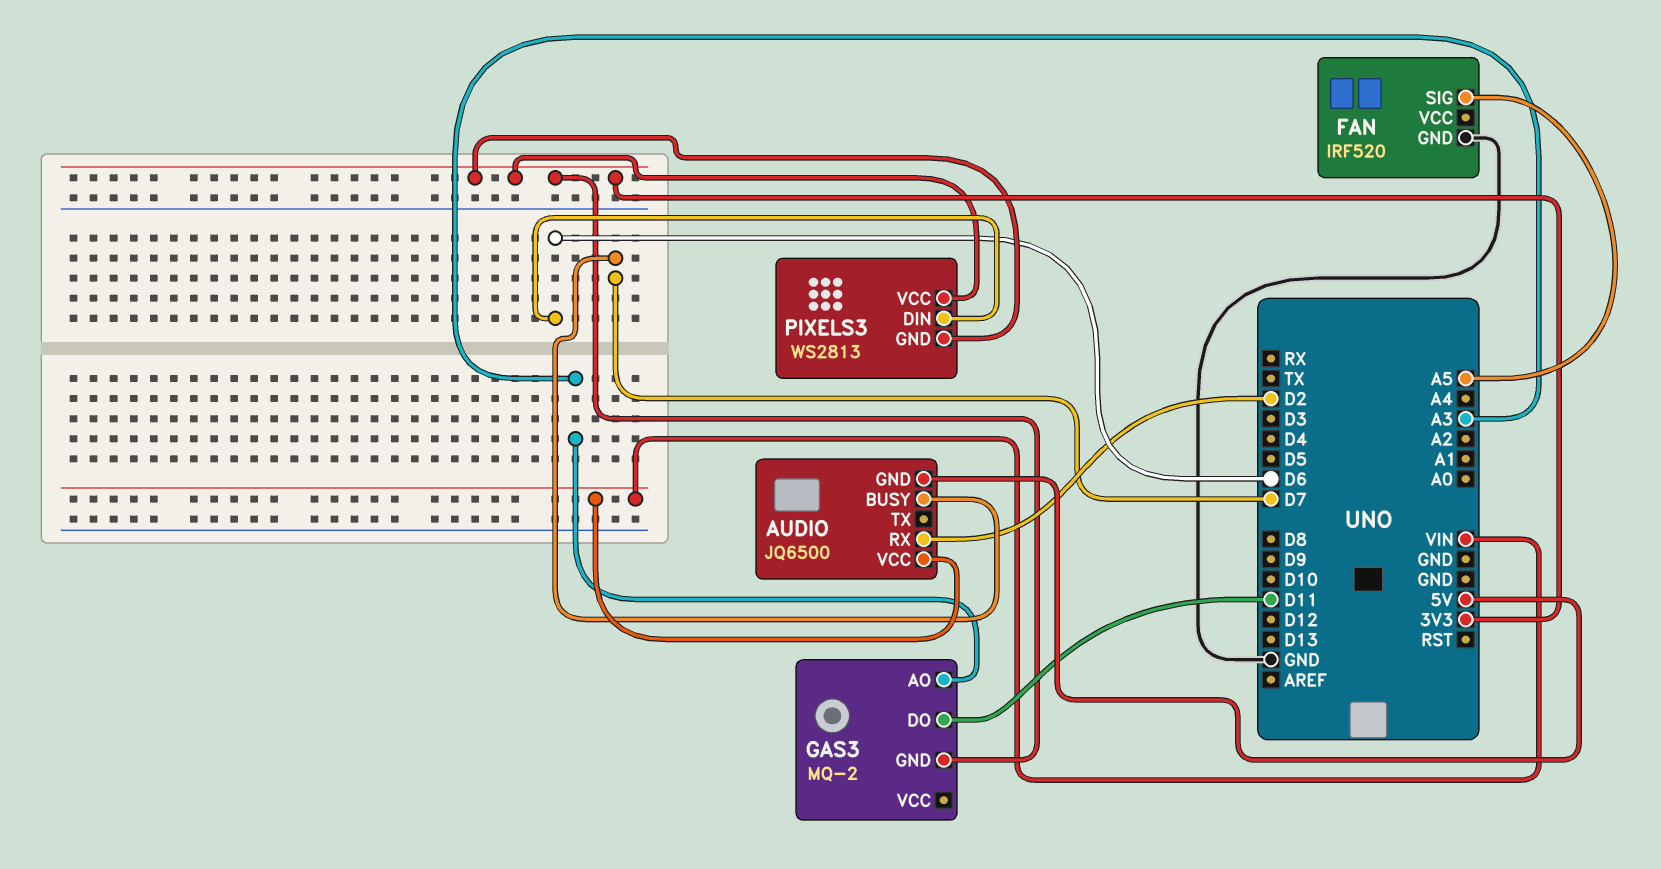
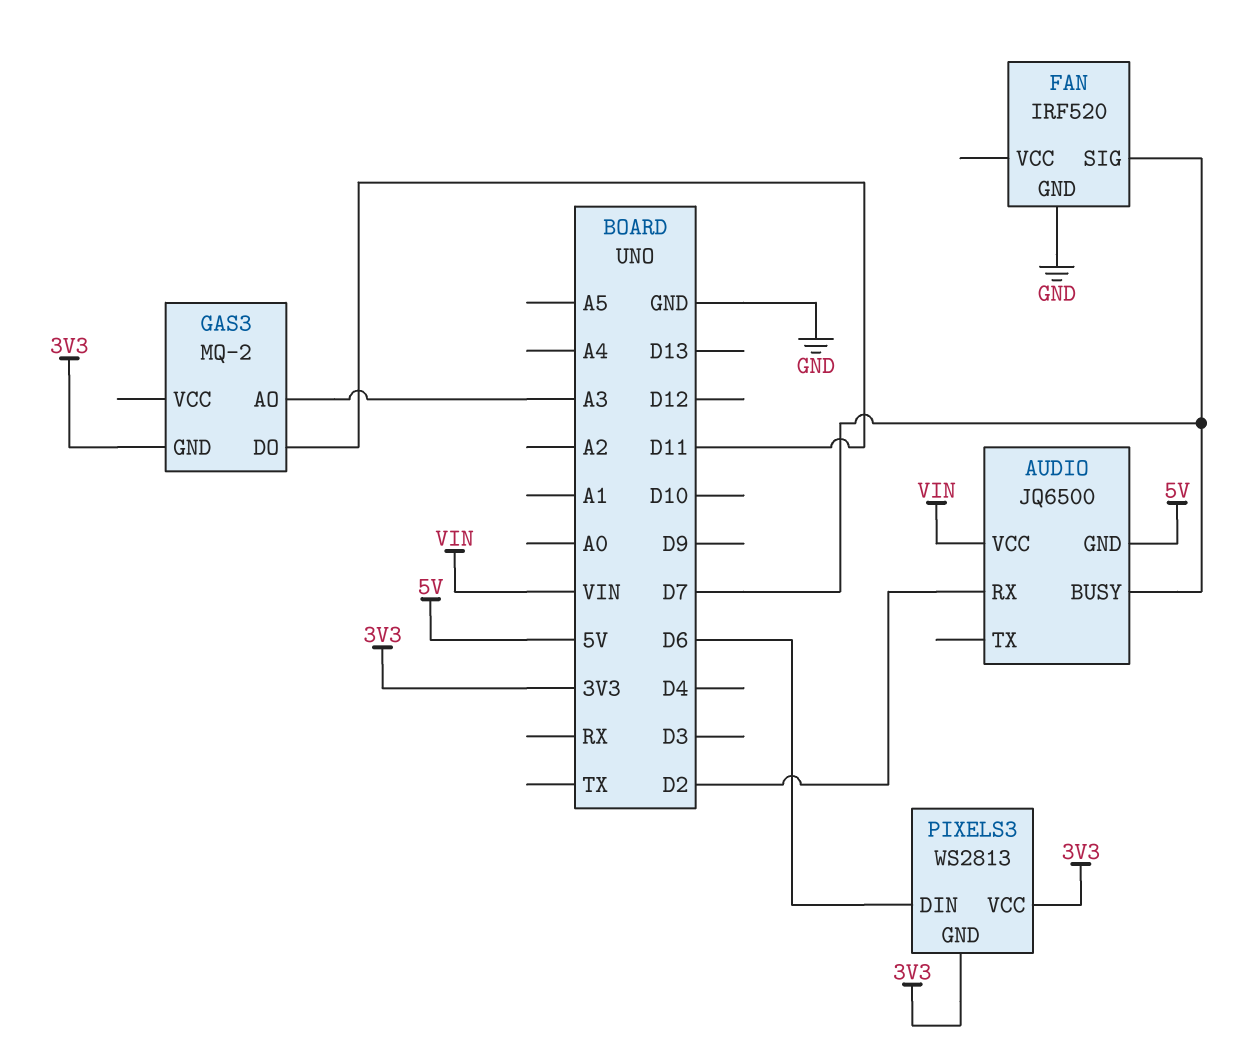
FAN pin SIG: A5 -> D7

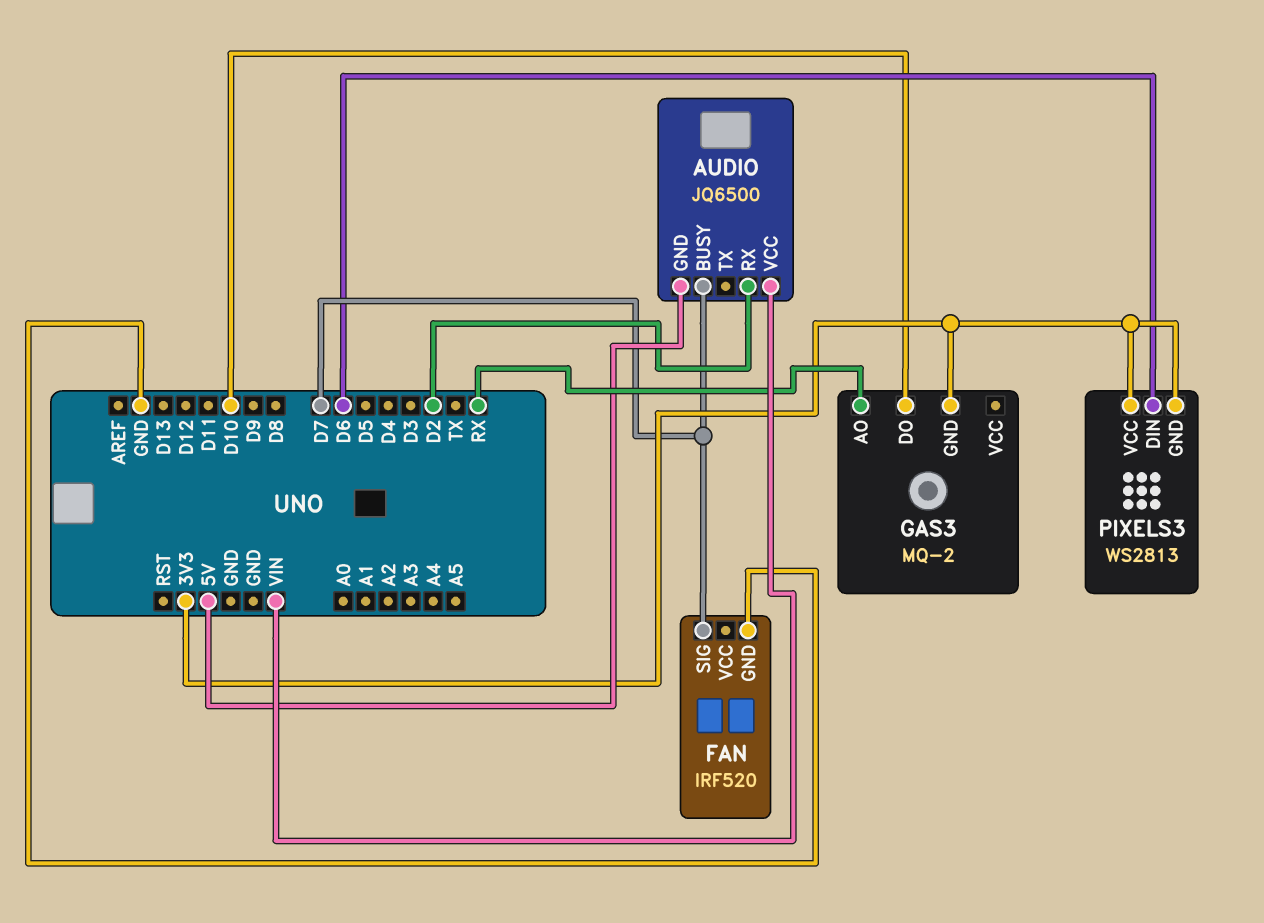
GAS3 pin AO: A3 -> RX
GAS3 pin DO: D11 -> D10

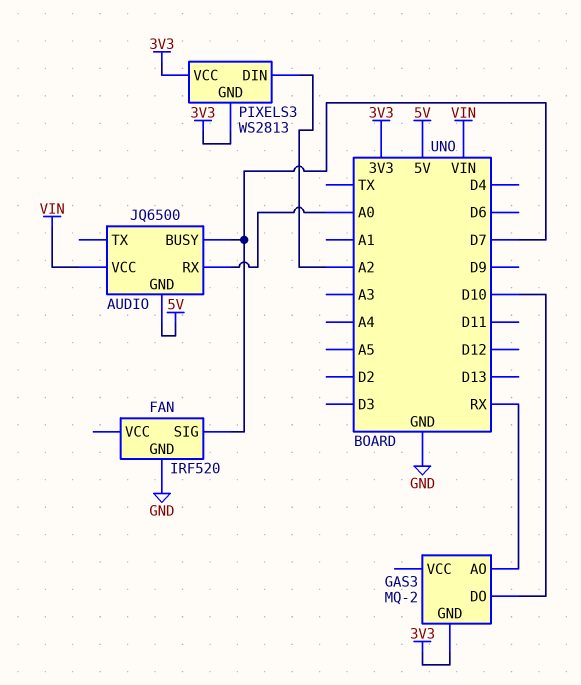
AUDIO pin RX: D2 -> A0
PIXELS3 pin DIN: D6 -> A2

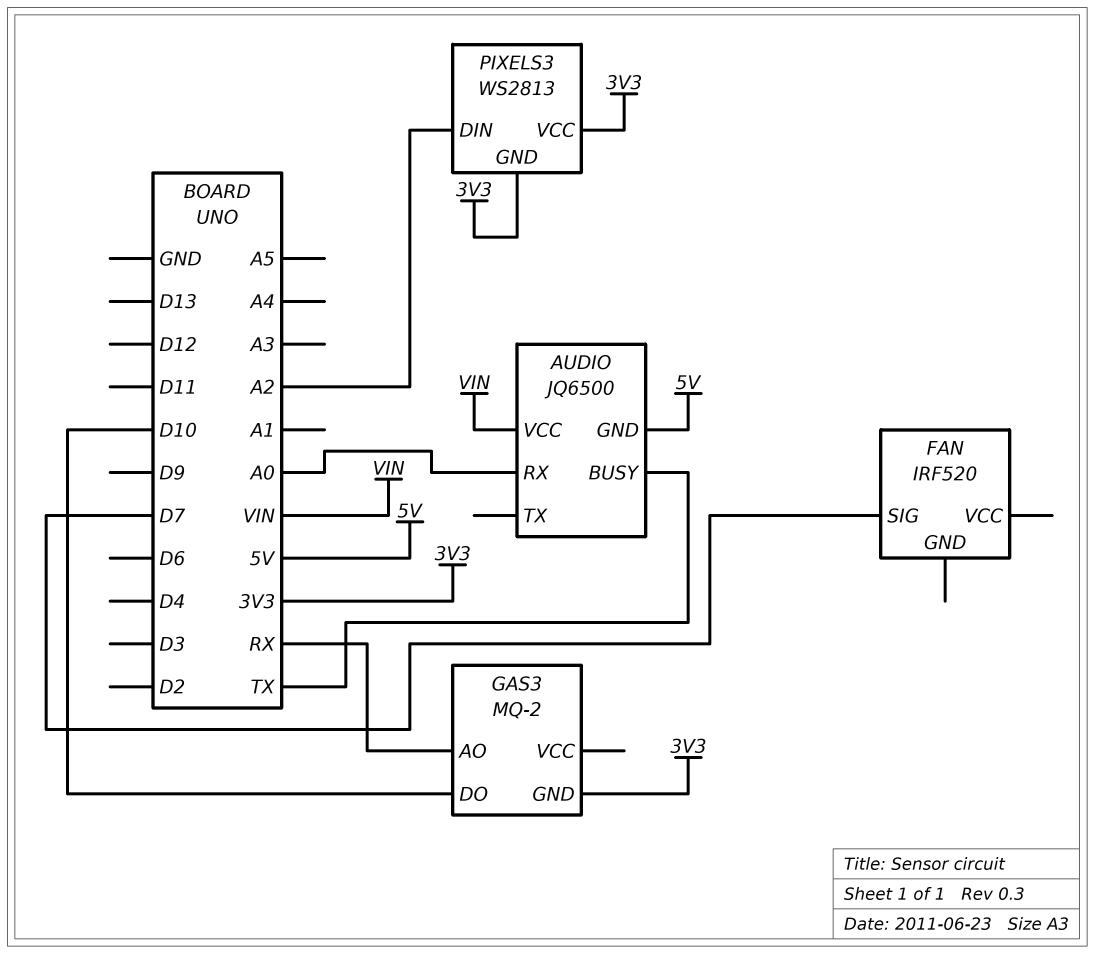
AUDIO pin BUSY: D7 -> TX
FAN pin GND: GND -> none

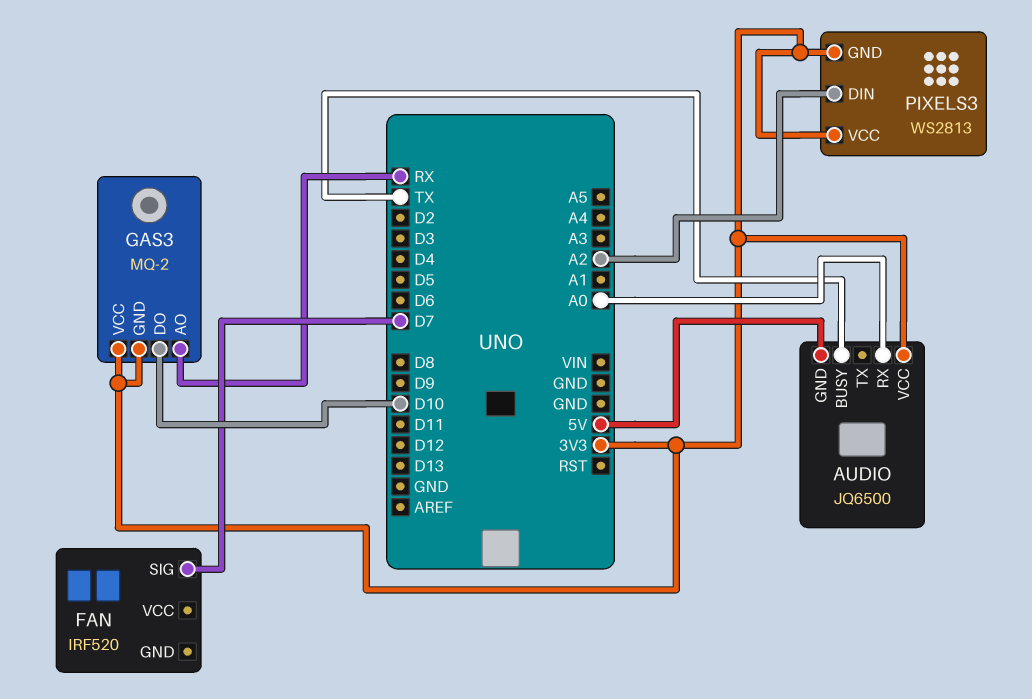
AUDIO pin VCC: VIN -> 3V3
GAS3 pin VCC: none -> 3V3

